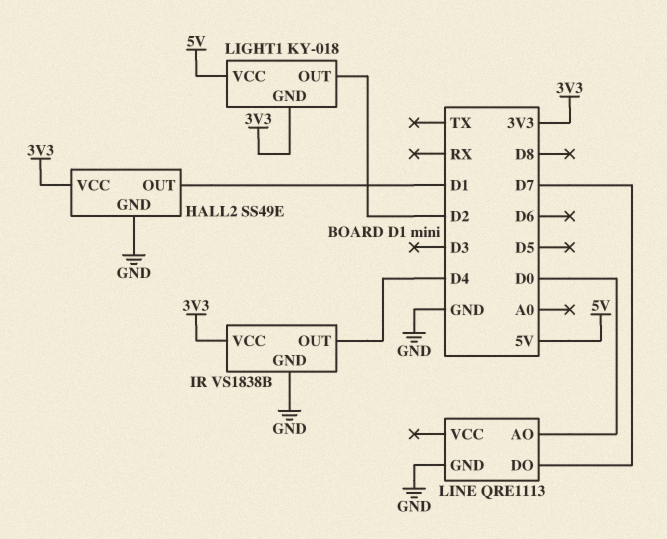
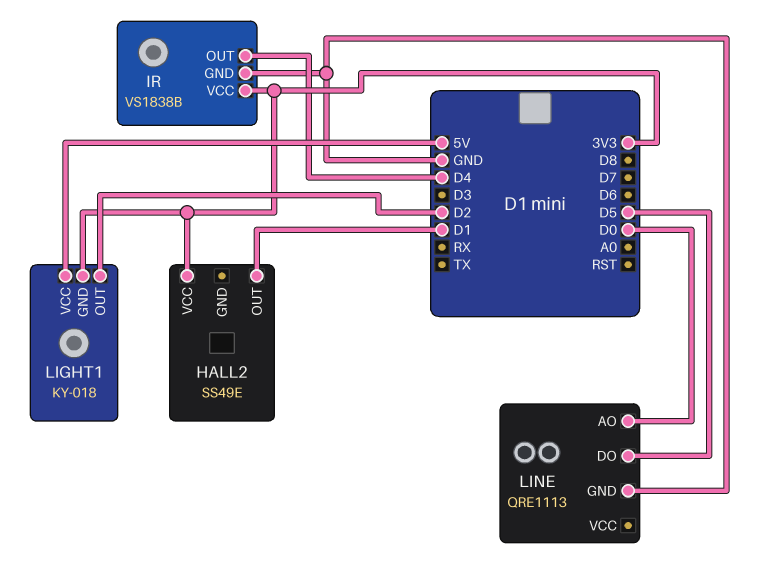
HALL2 pin GND: GND -> none
LINE pin DO: D7 -> D5

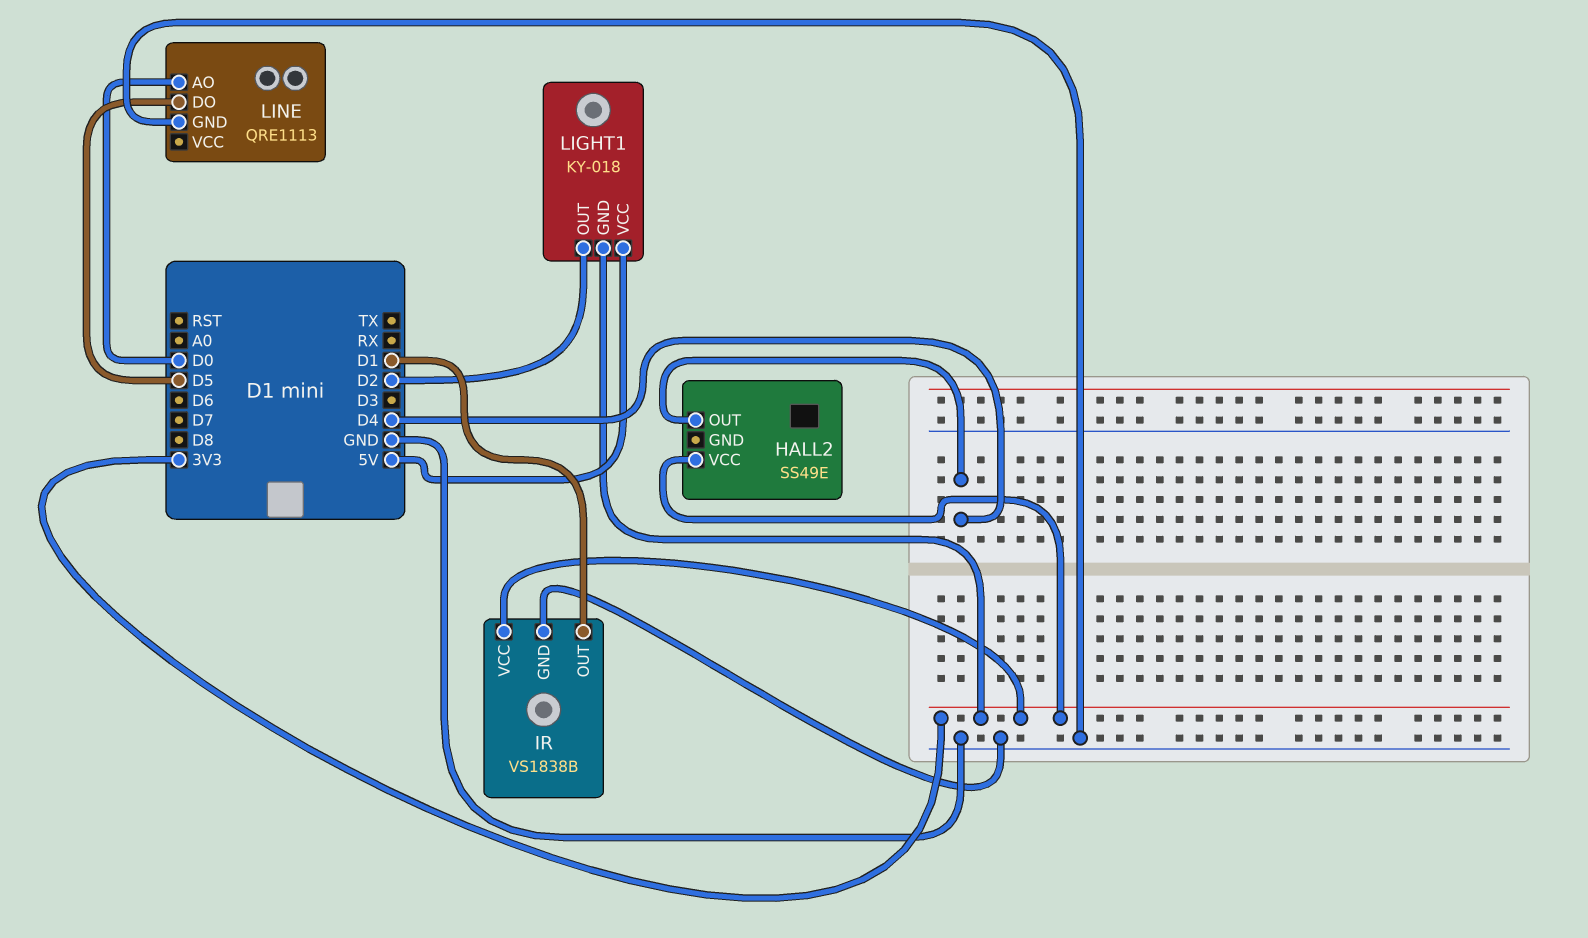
HALL2 pin OUT: D1 -> D4
IR pin OUT: D4 -> D1

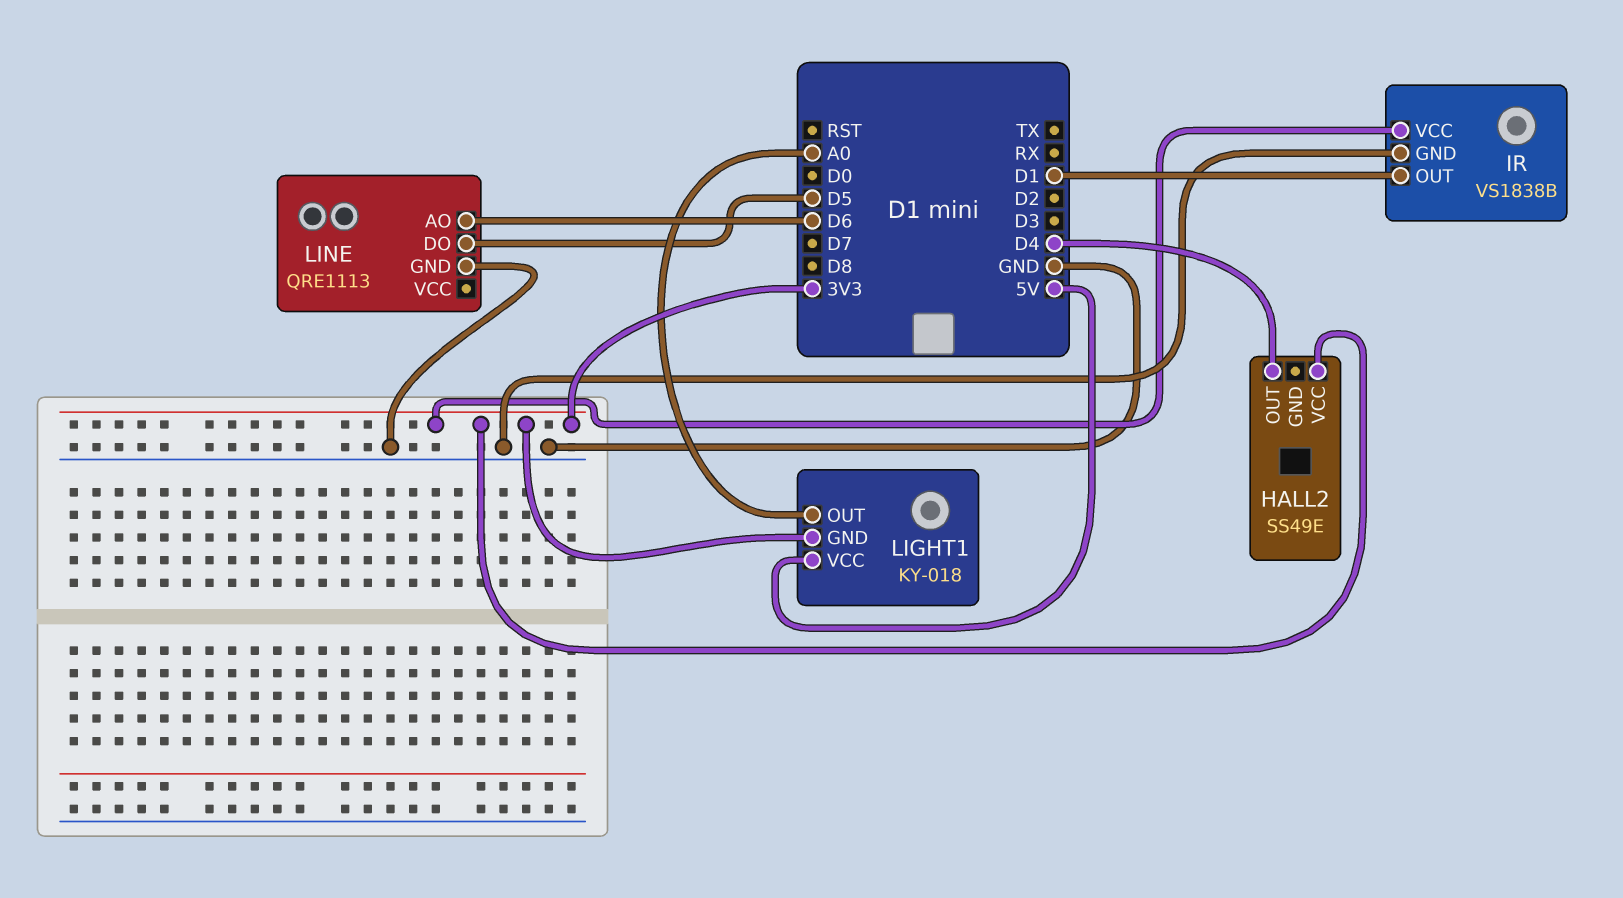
LIGHT1 pin OUT: D2 -> A0
LINE pin AO: D0 -> D6

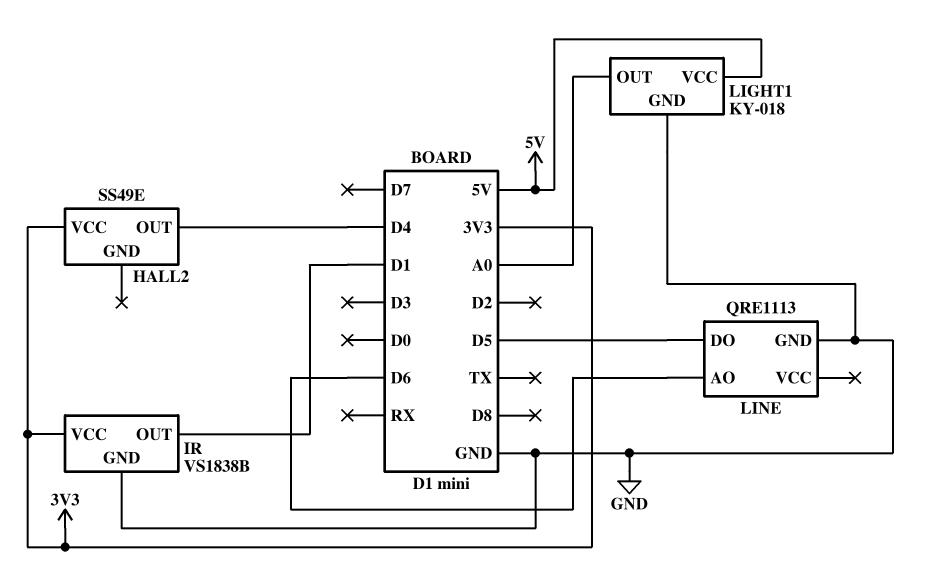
LIGHT1 pin GND: 3V3 -> GND

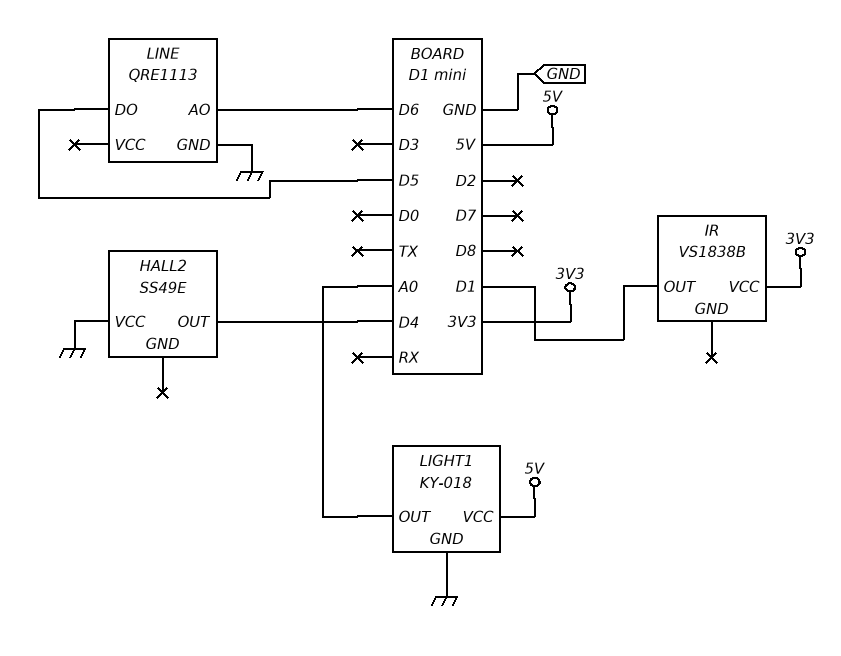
HALL2 pin VCC: 3V3 -> GND
IR pin GND: GND -> none

